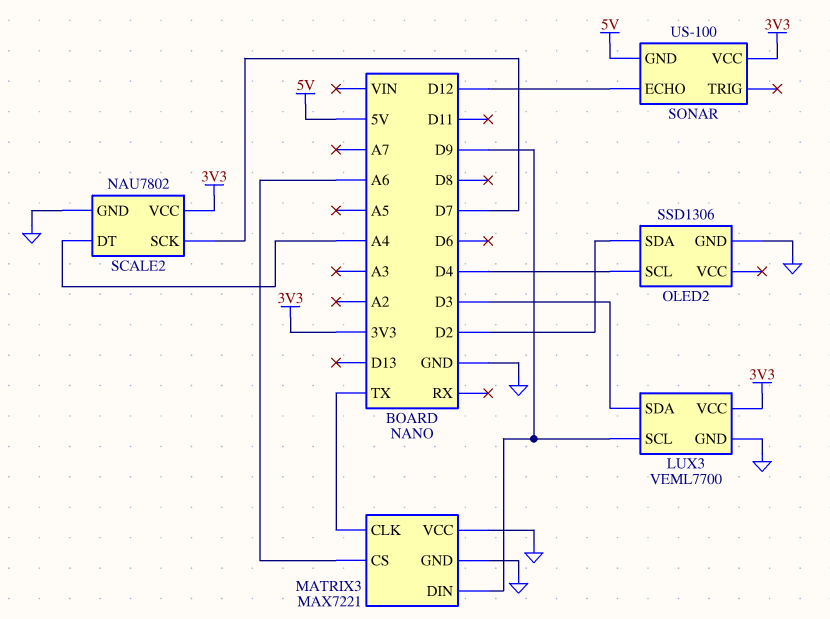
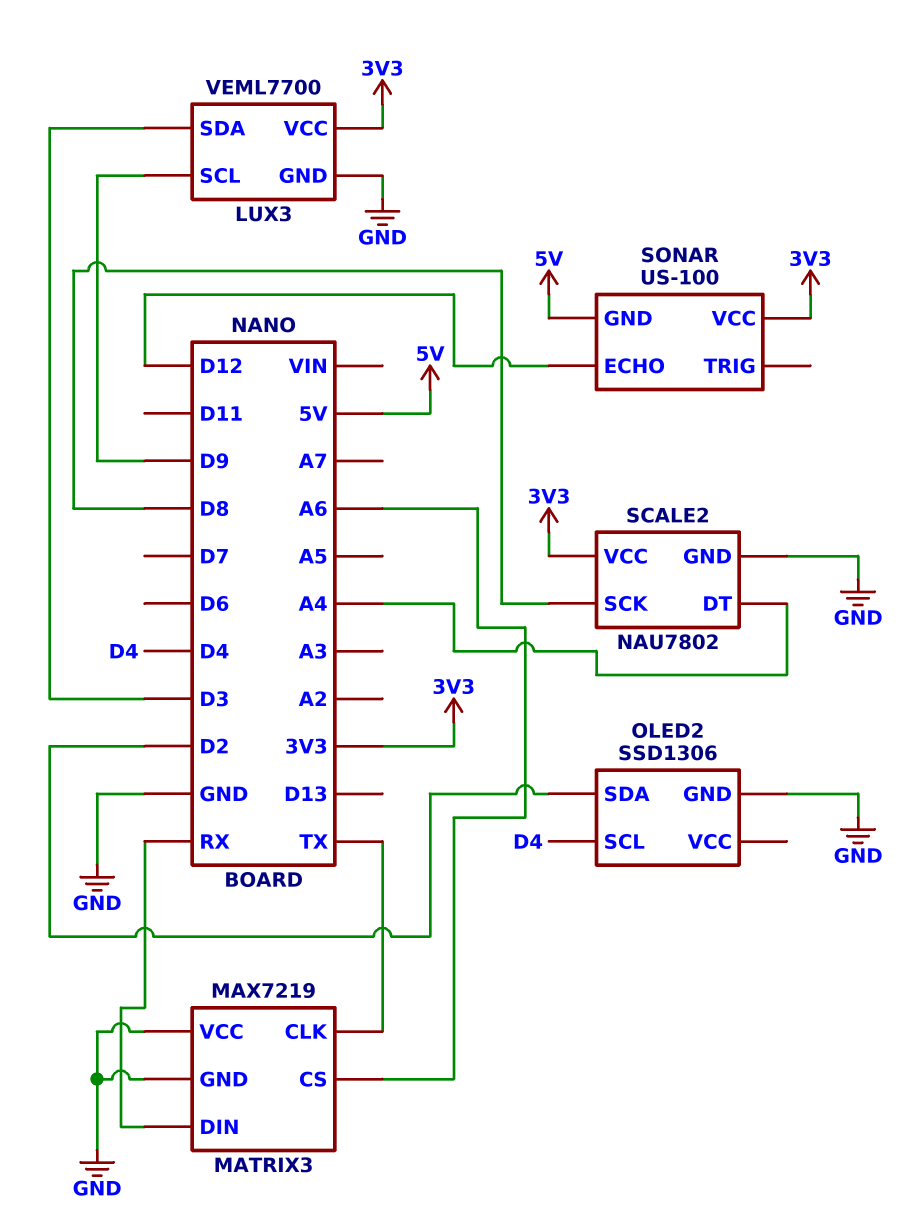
MATRIX3: MAX7221 -> MAX7219
MATRIX3 pin DIN: D9 -> RX
SCALE2 pin SCK: D7 -> D8

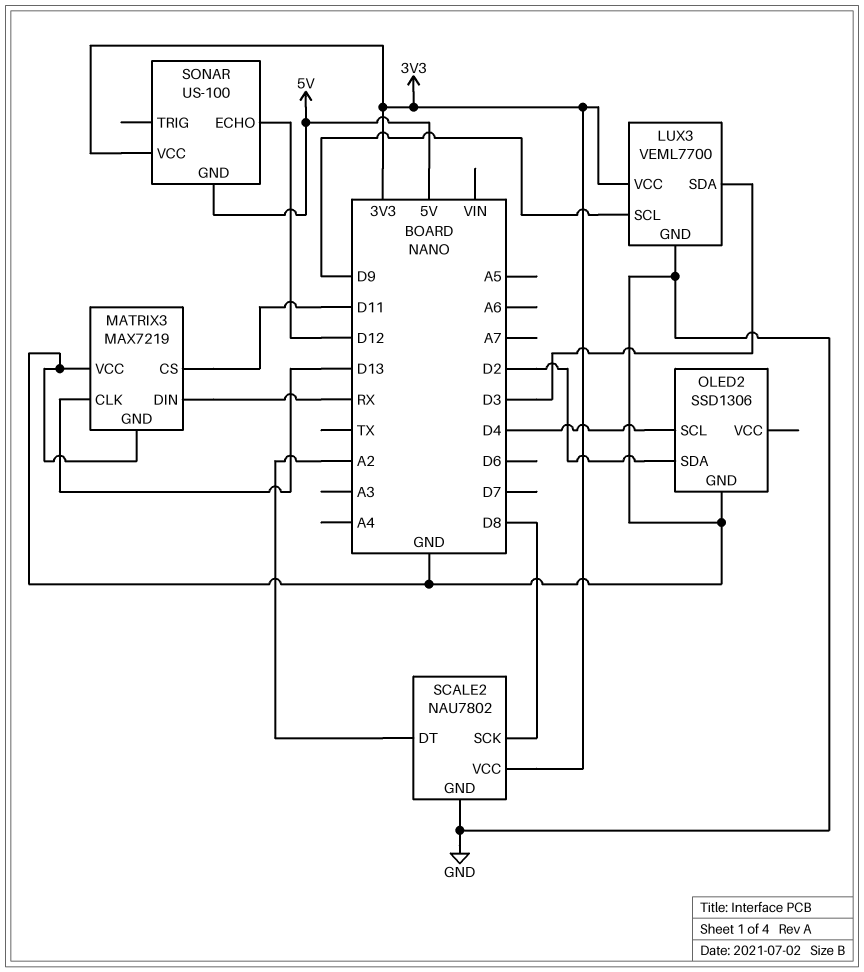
MATRIX3 pin CLK: TX -> D13
MATRIX3 pin CS: A6 -> D11
SCALE2 pin DT: A4 -> A2

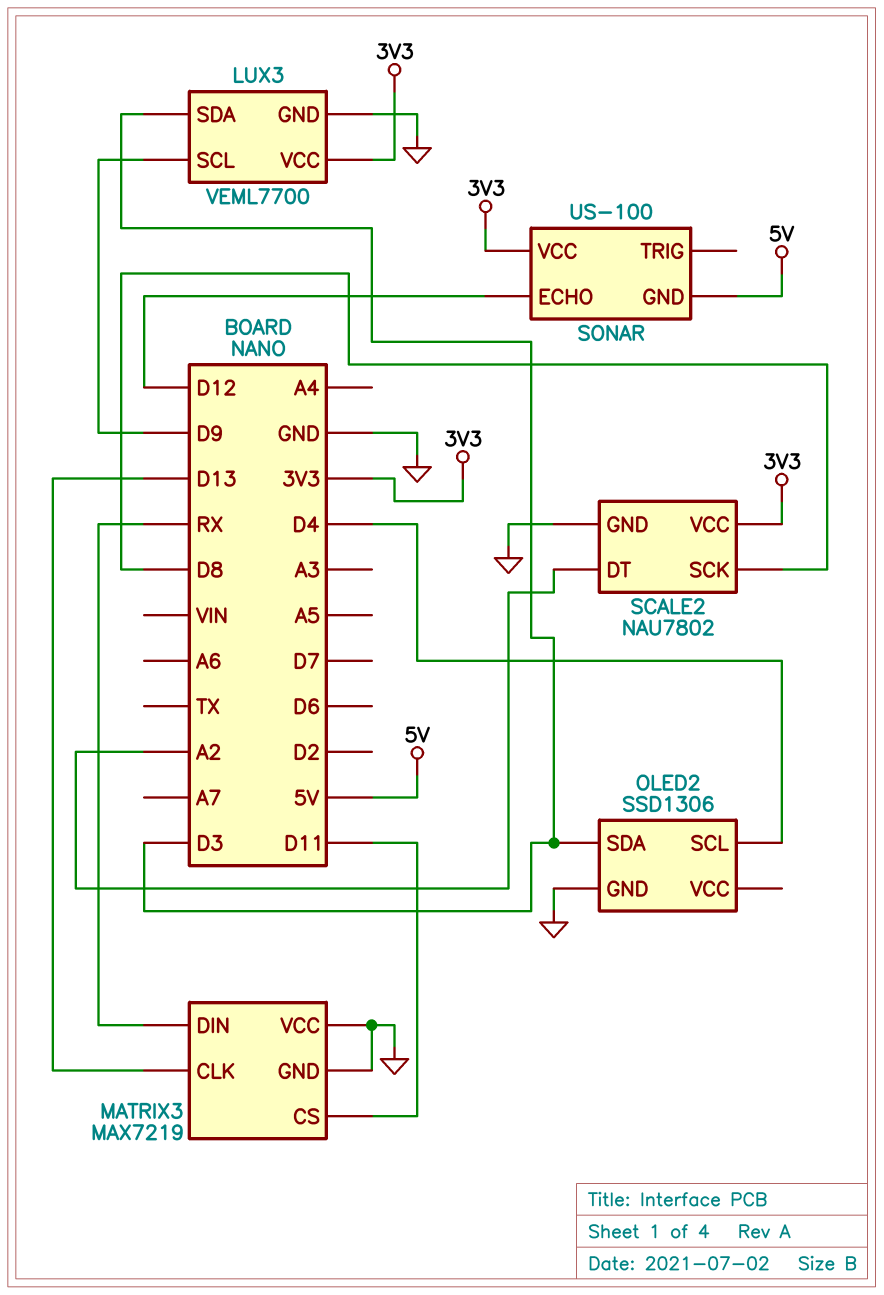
OLED2 pin SDA: D2 -> D3

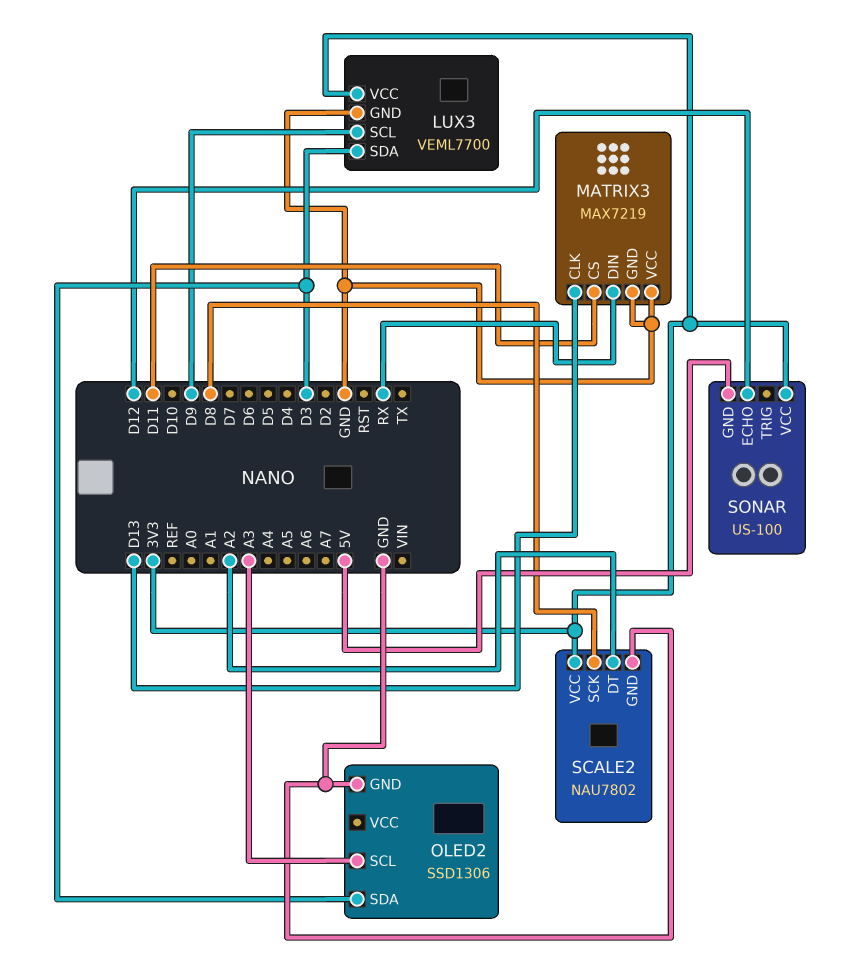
OLED2 pin SCL: D4 -> A3

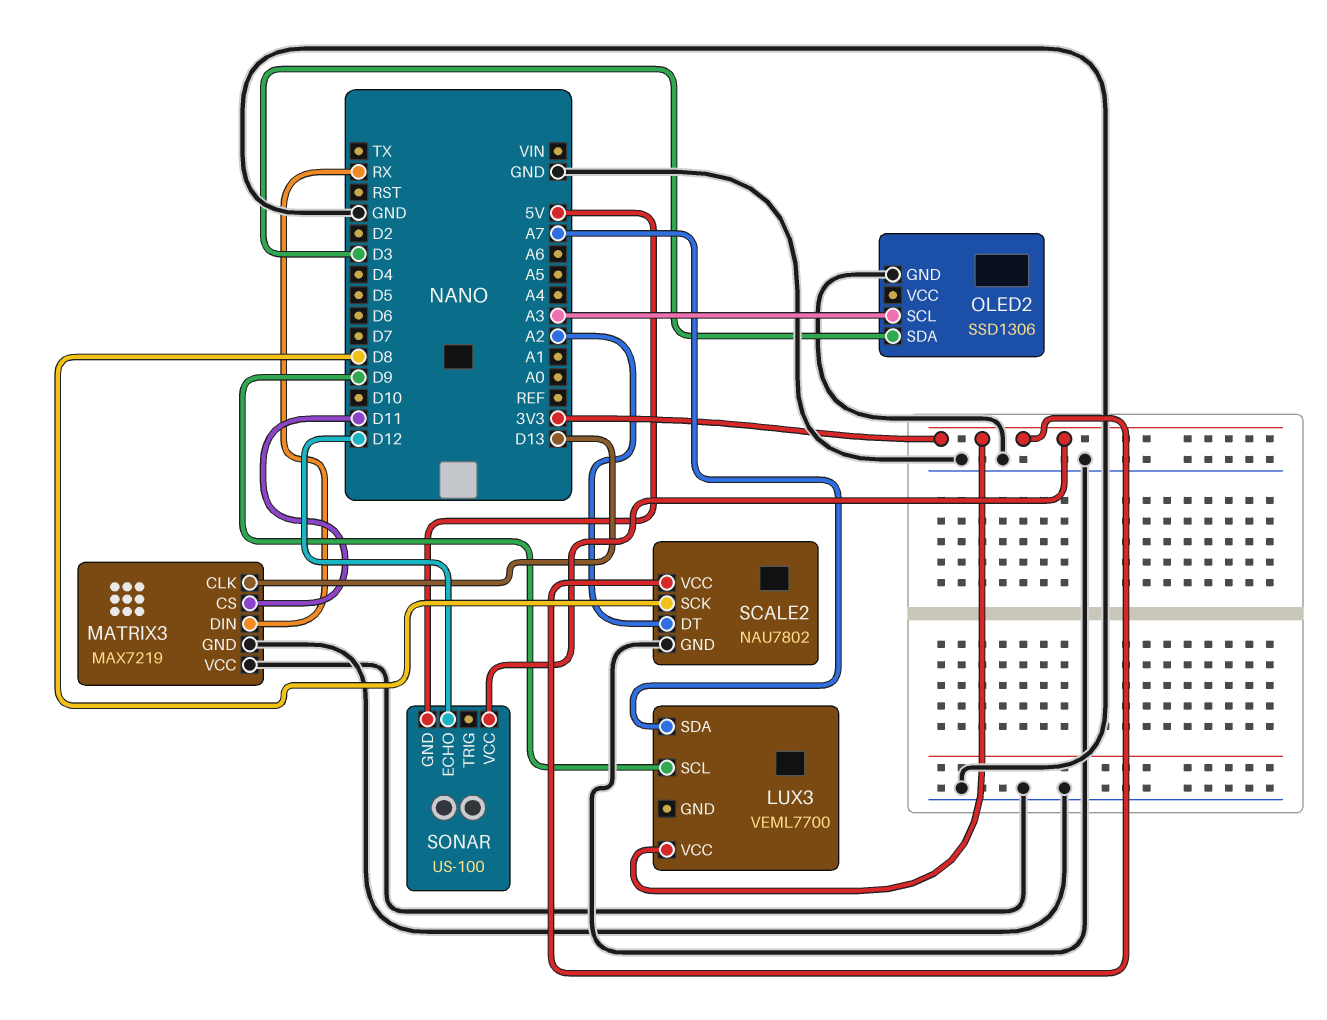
LUX3 pin GND: GND -> none
LUX3 pin SDA: D3 -> A7

